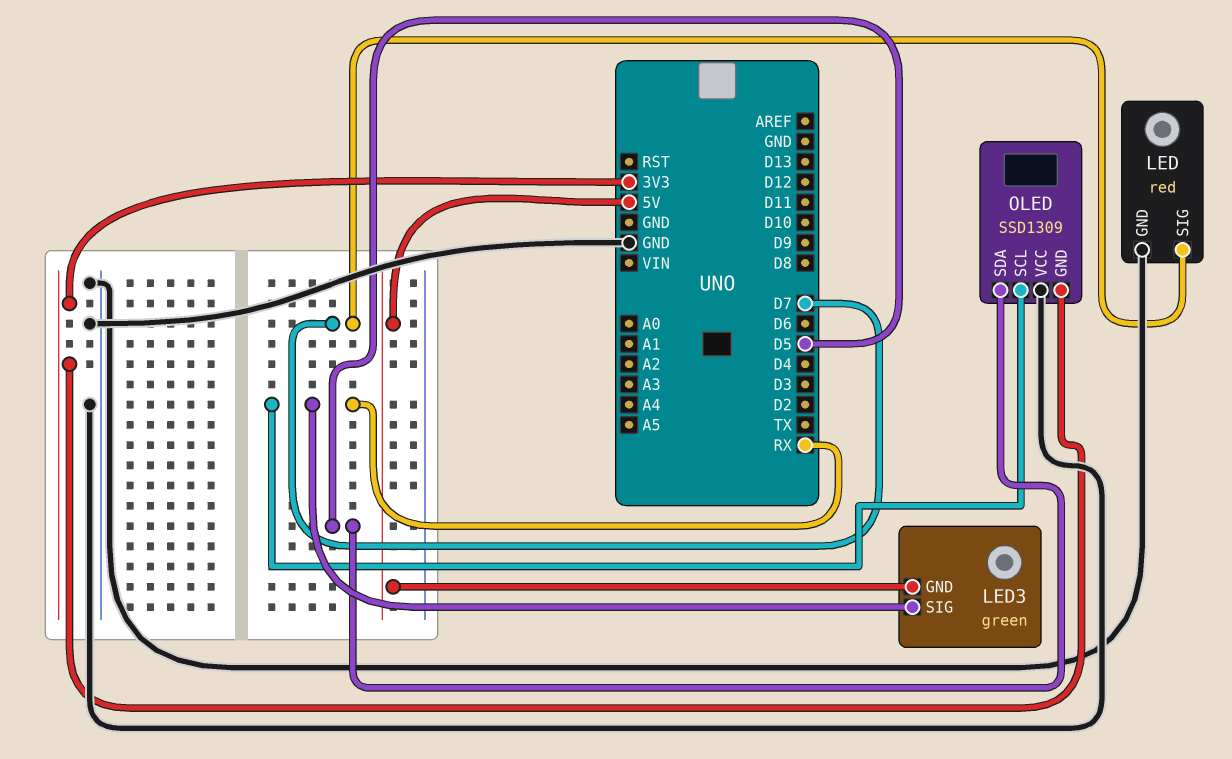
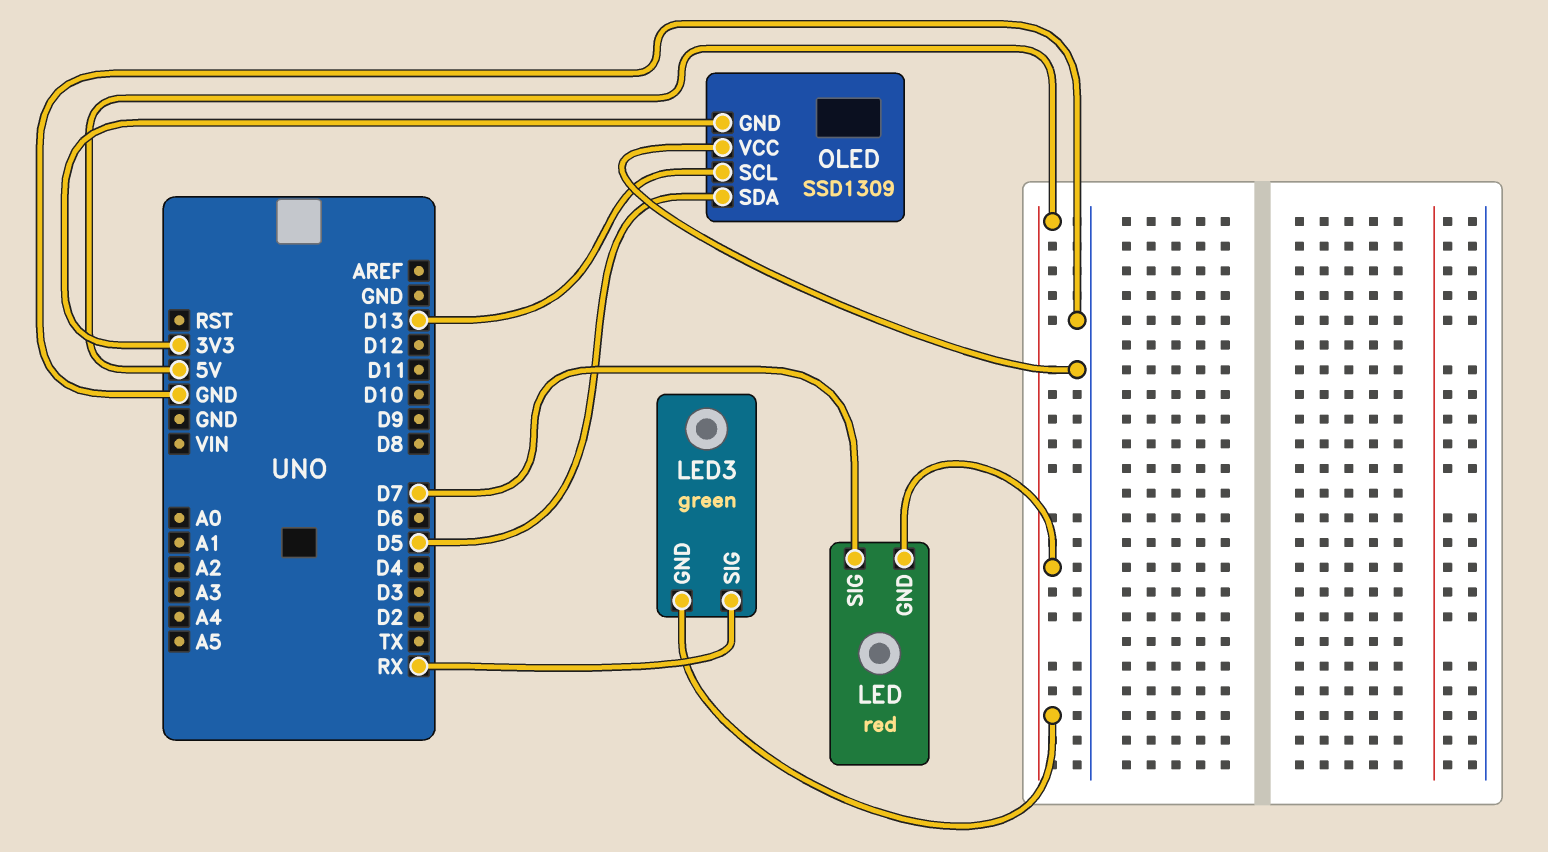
LED pin GND: GND -> 5V
OLED pin SCL: RX -> D13

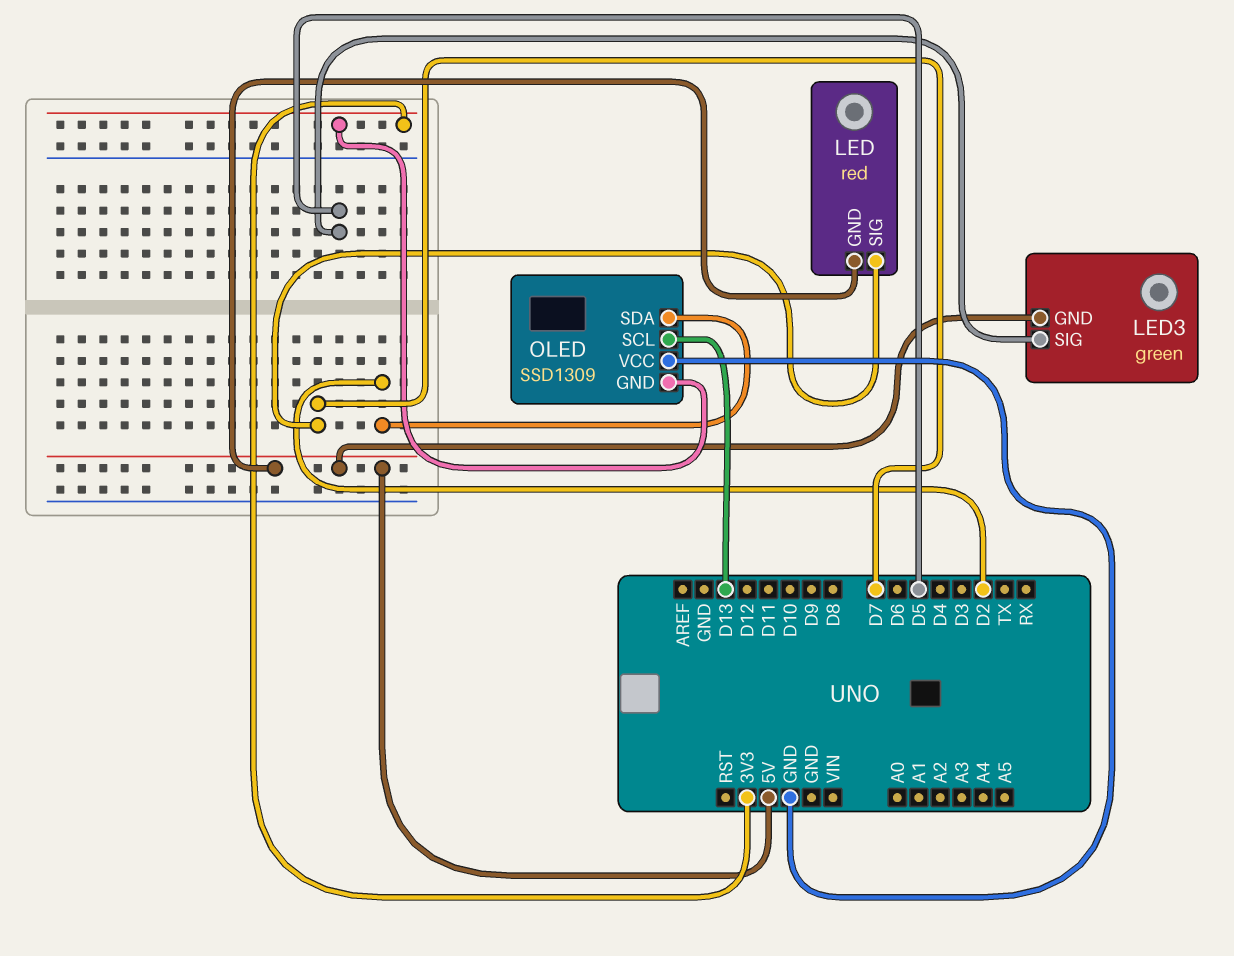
LED3 pin SIG: RX -> D5
OLED pin SDA: D5 -> D2

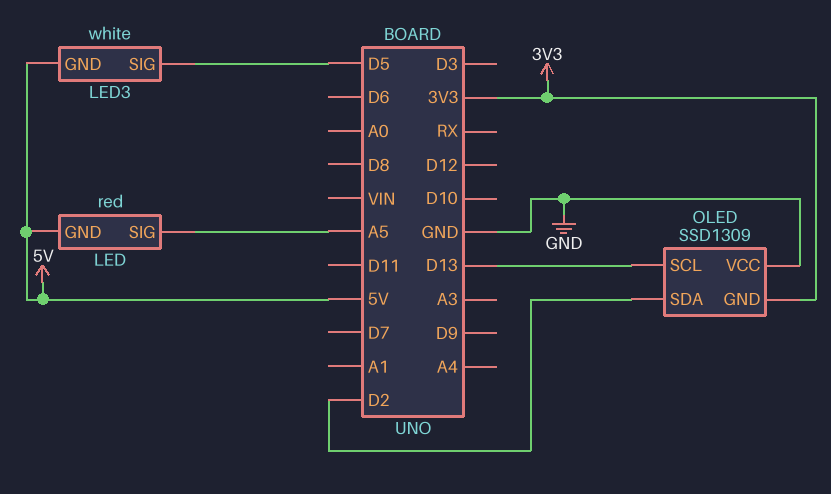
LED pin SIG: D7 -> A5
LED3: green -> white

